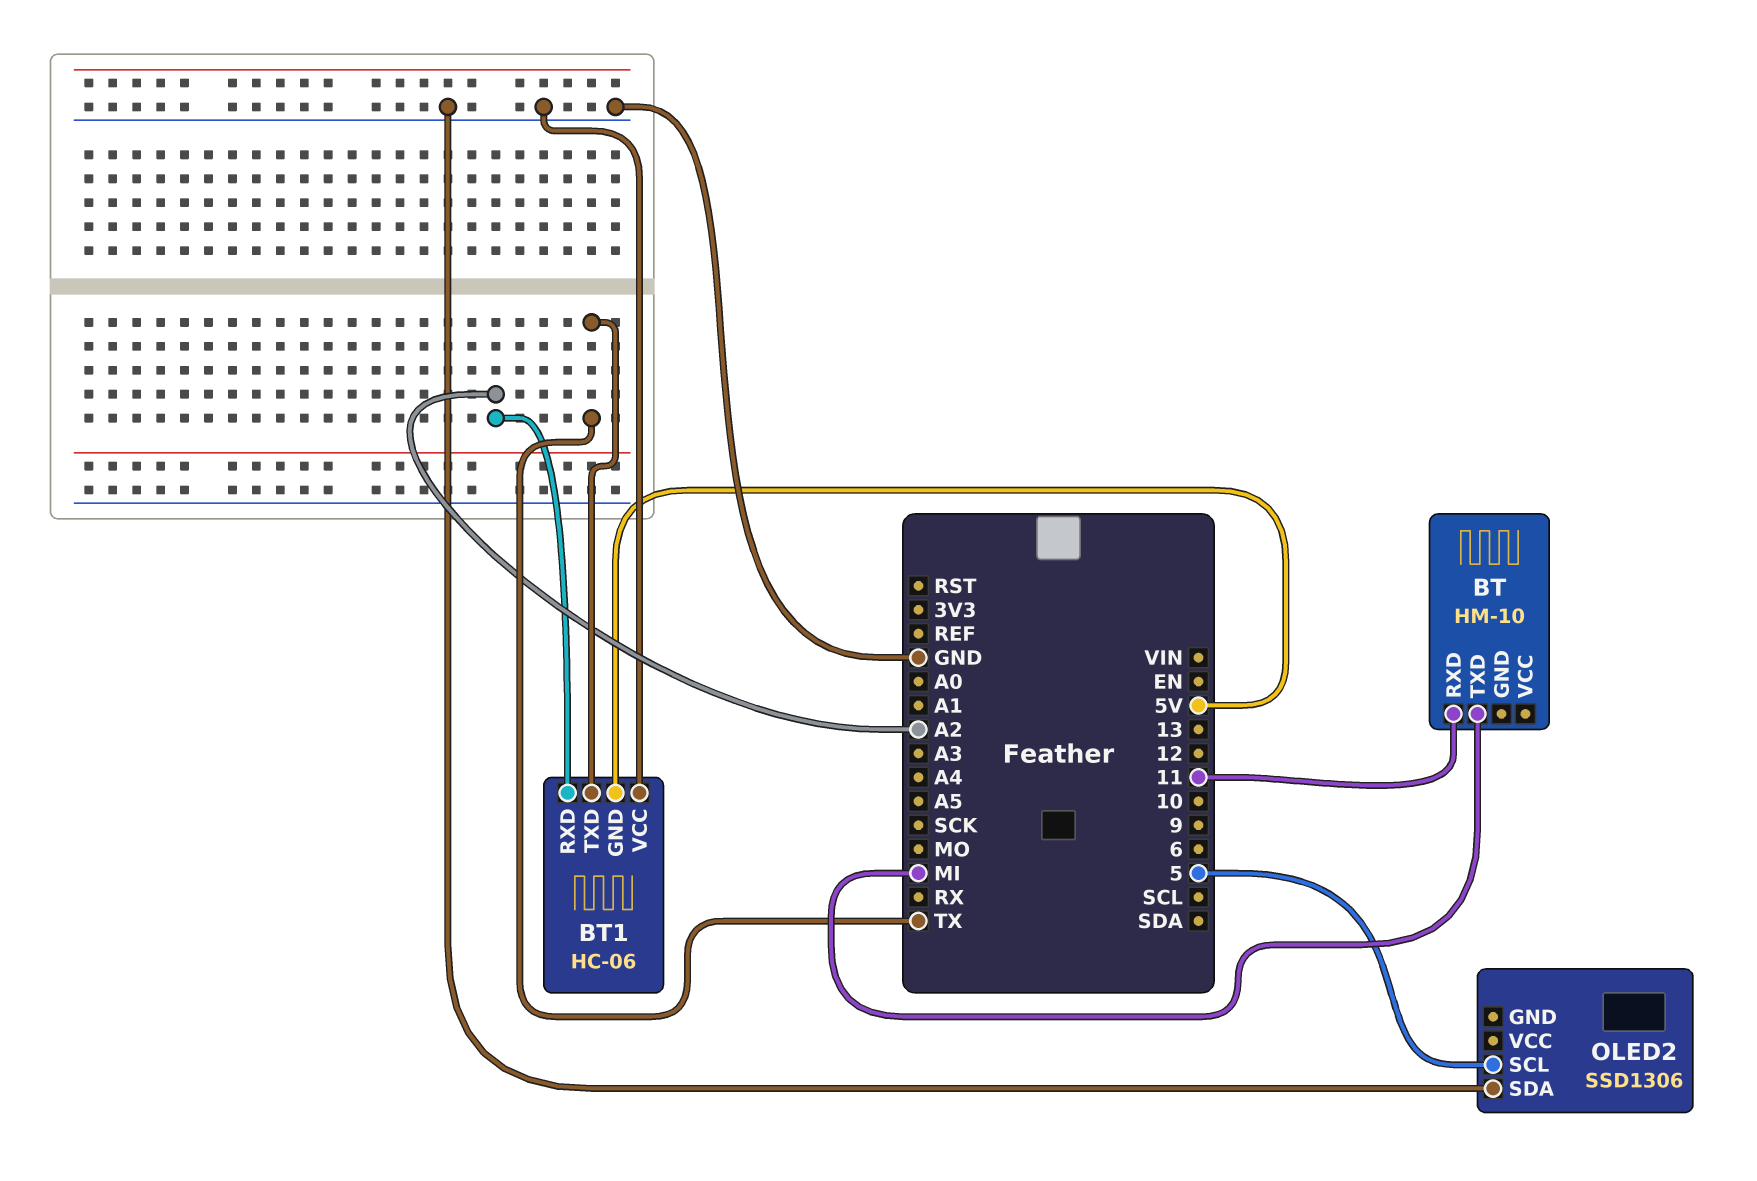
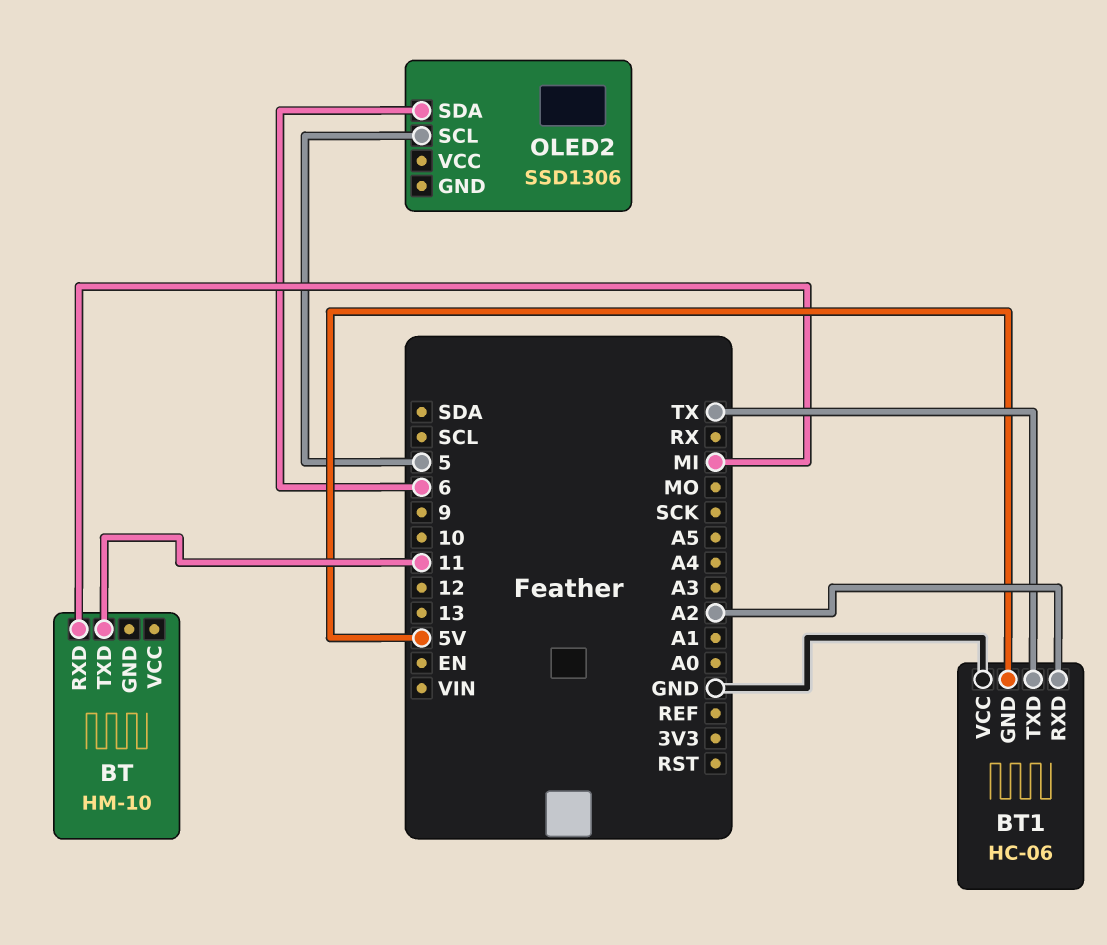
BT pin RXD: 11 -> MI
BT pin TXD: MI -> 11
OLED2 pin SDA: GND -> 6

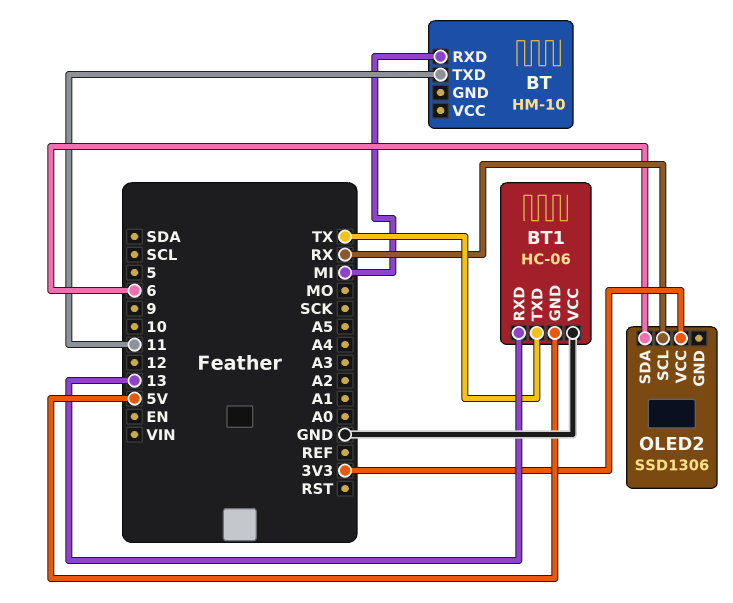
BT1 pin RXD: A2 -> 13
OLED2 pin SCL: 5 -> RX
OLED2 pin VCC: none -> 3V3

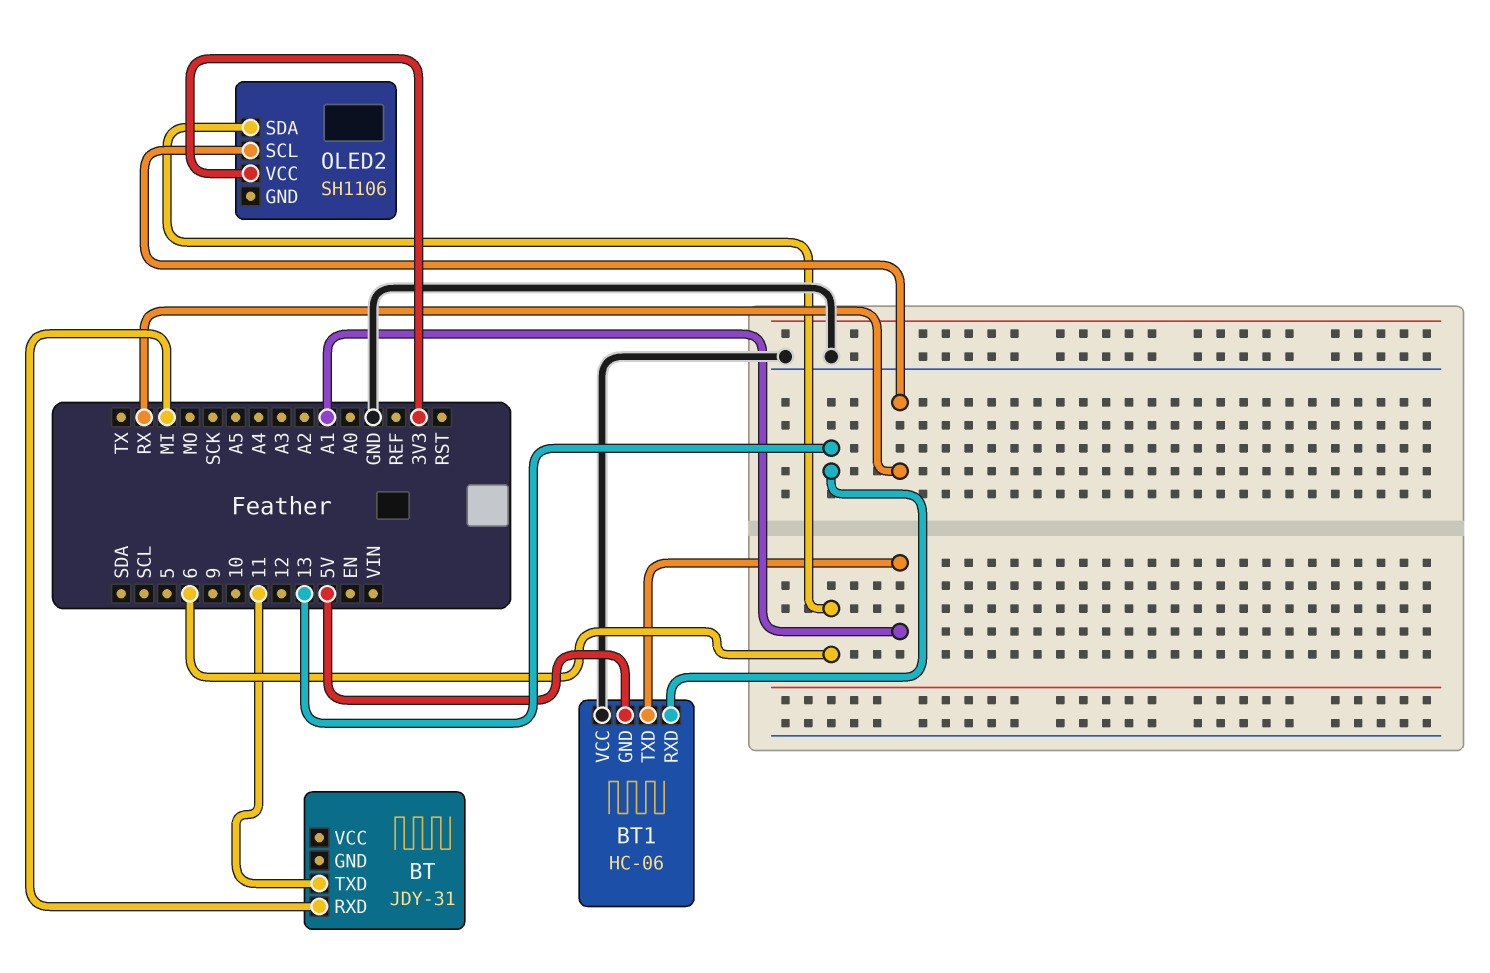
BT: HM-10 -> JDY-31
BT1 pin TXD: TX -> A1
OLED2: SSD1306 -> SH1106

